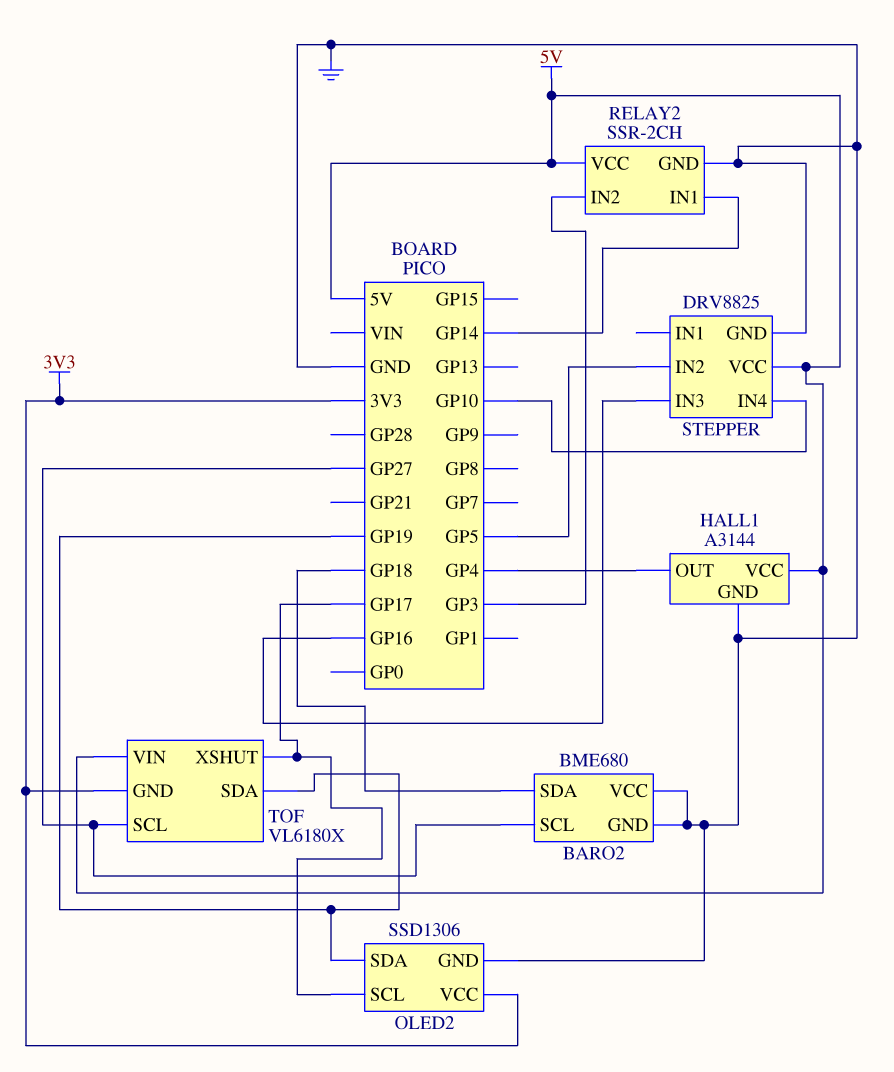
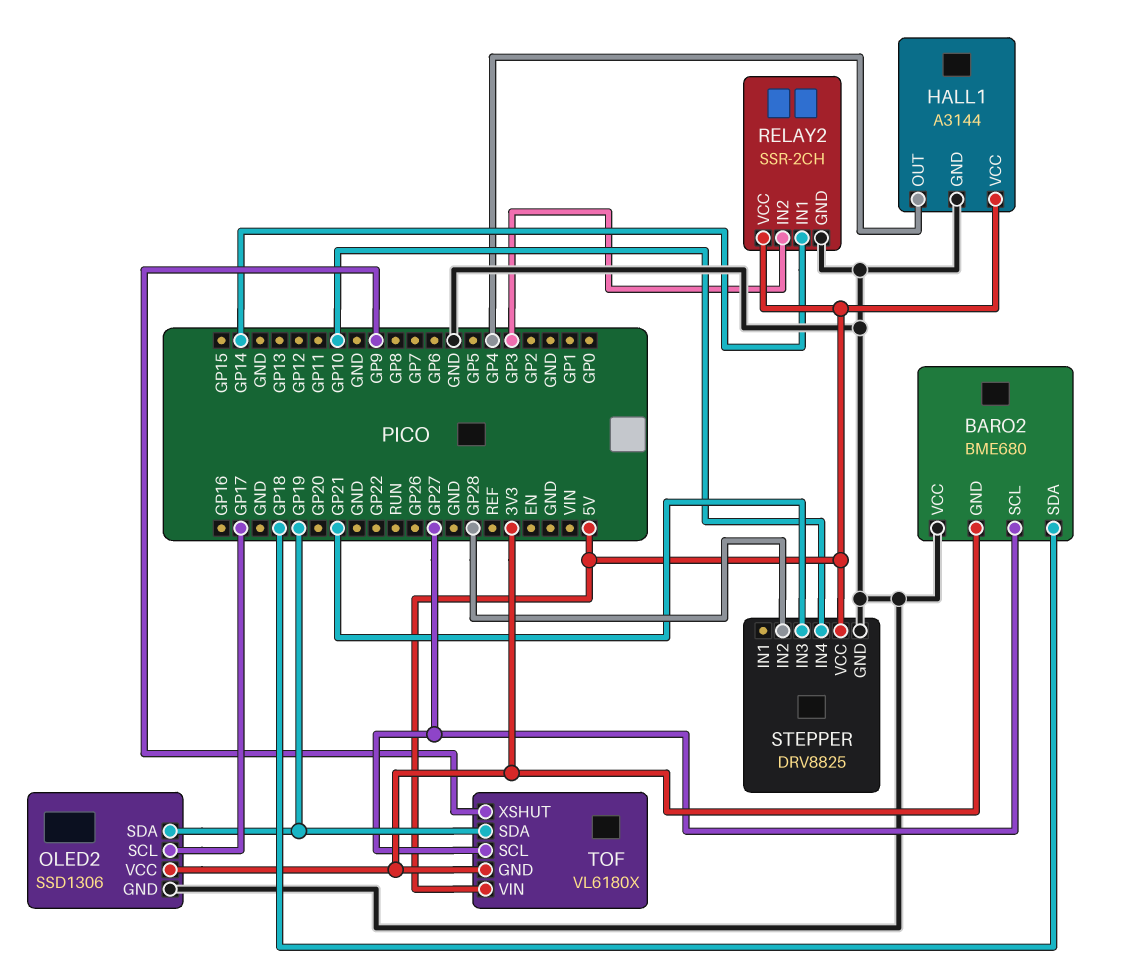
BARO2 pin GND: GND -> 3V3
STEPPER pin IN2: GP5 -> GP28
STEPPER pin IN3: GP16 -> GP21
TOF pin XSHUT: GP17 -> GP9

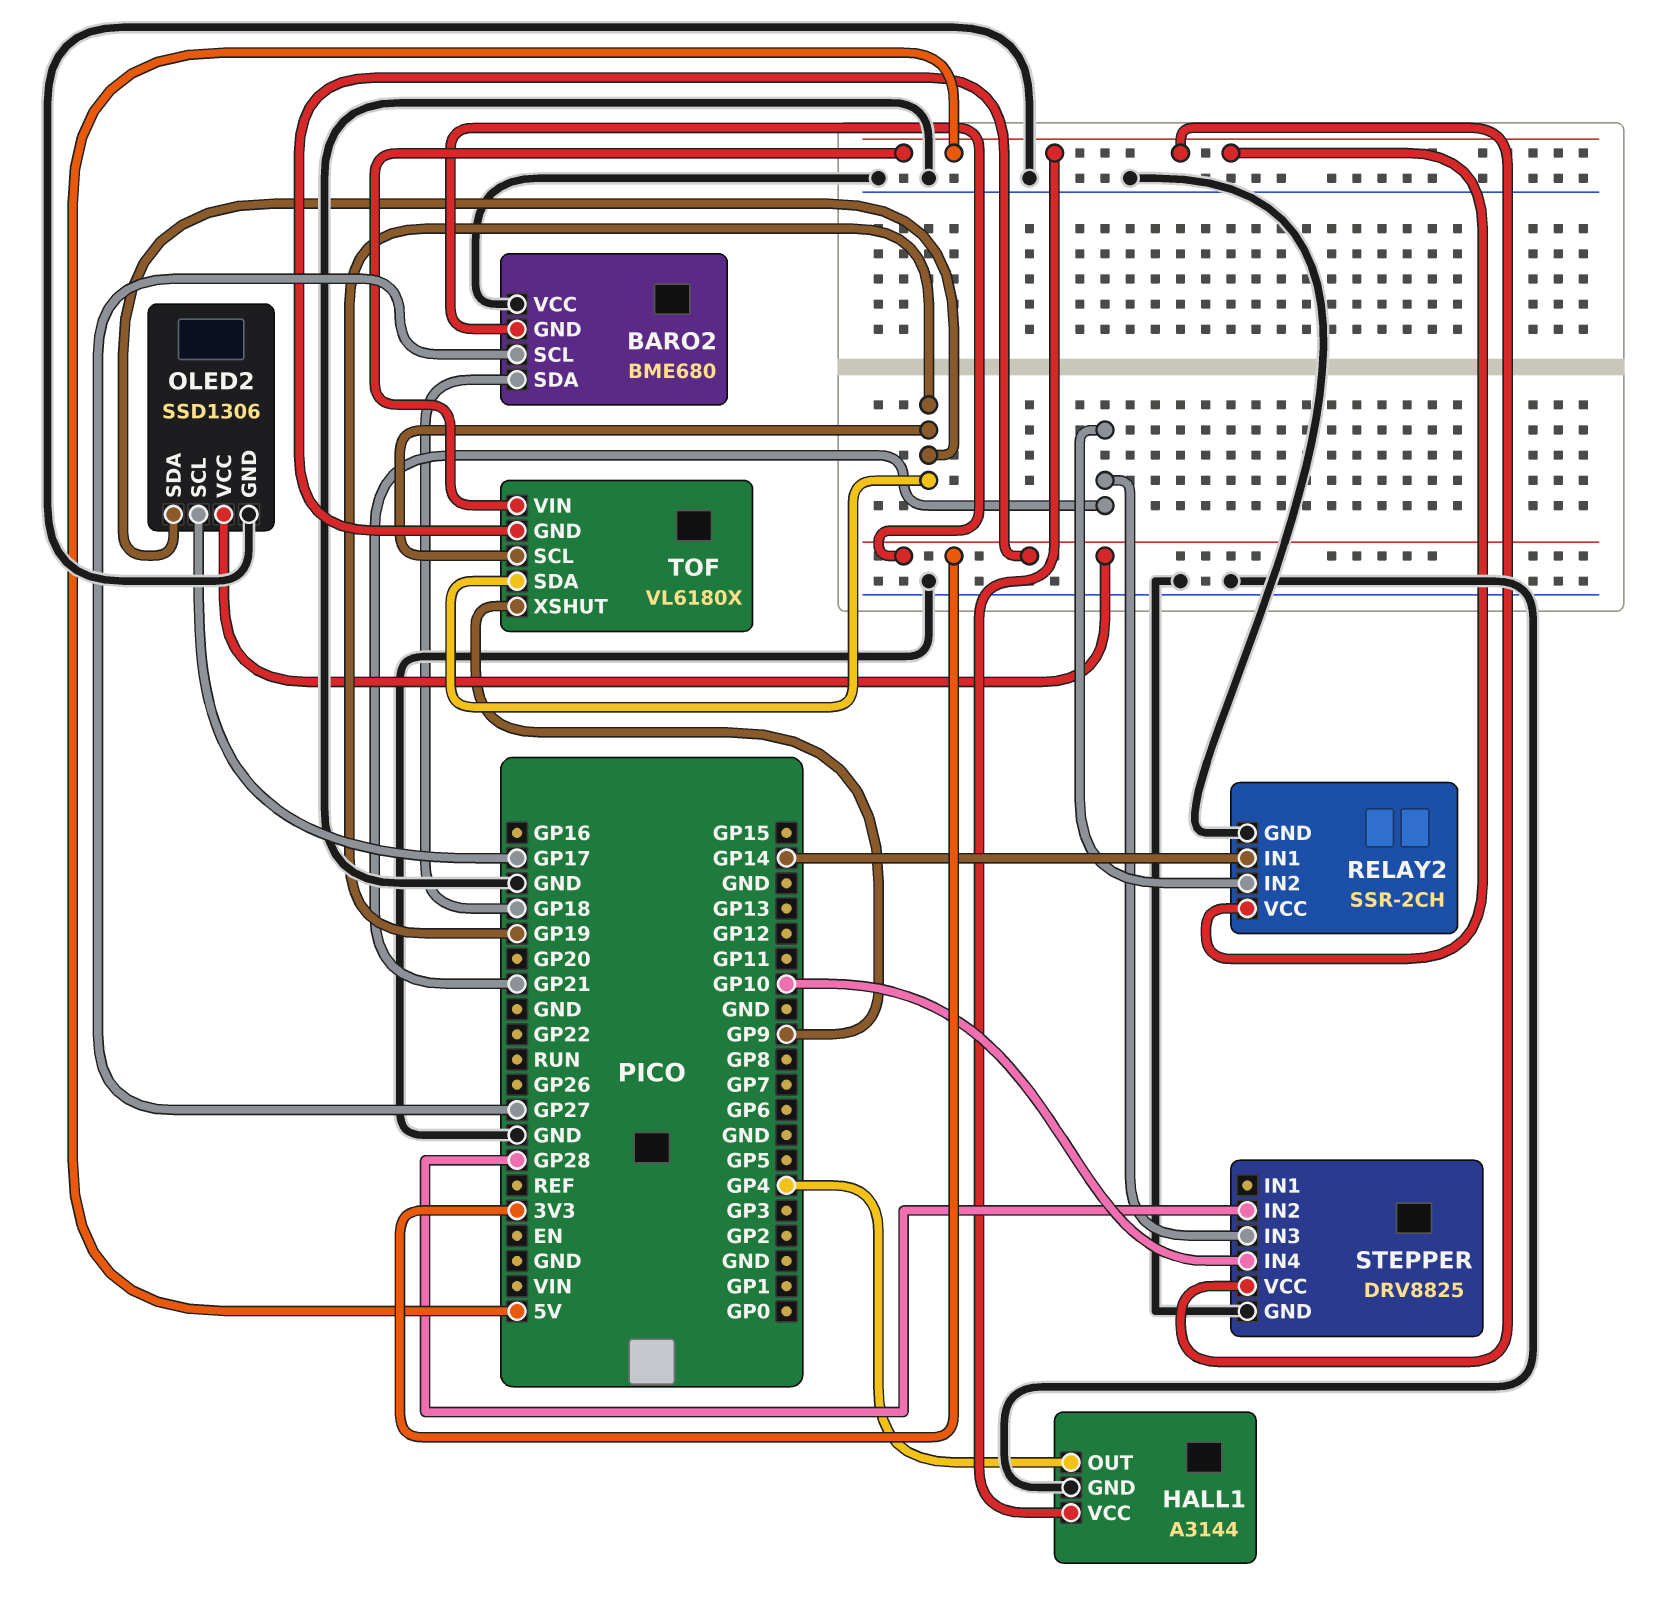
RELAY2 pin IN2: GP3 -> GP21
TOF pin SCL: GP27 -> GP19

